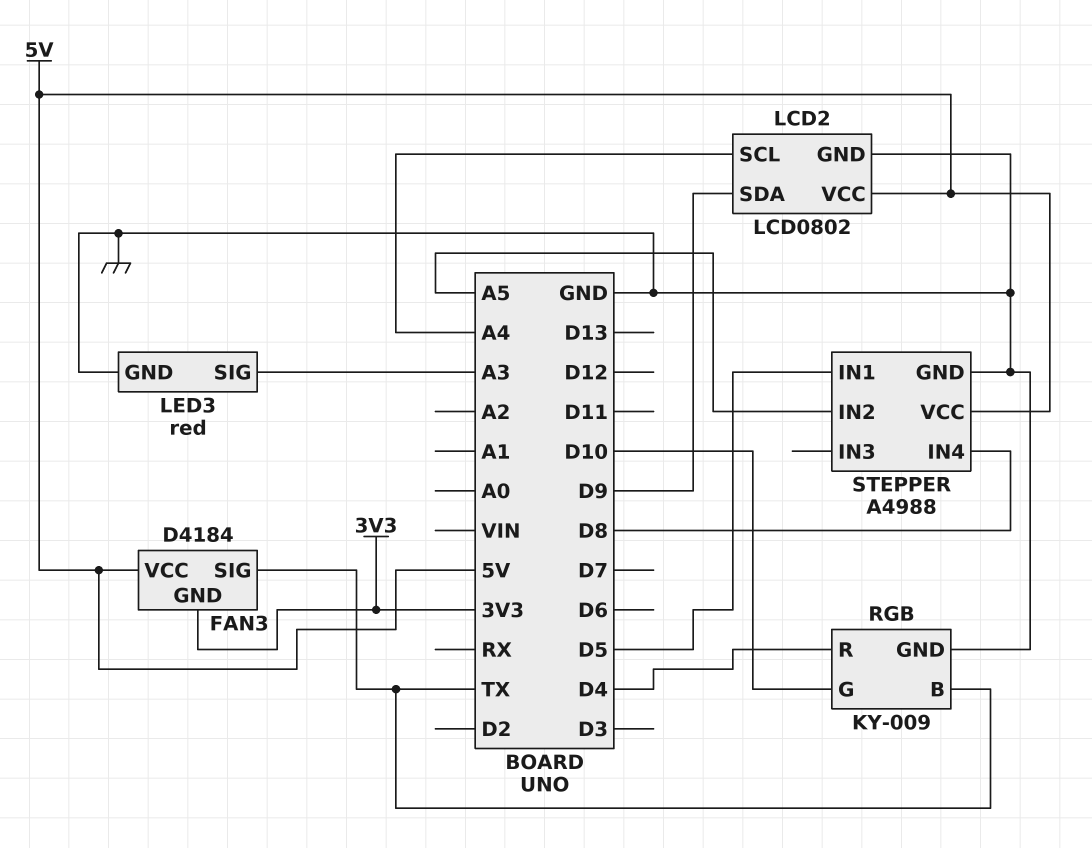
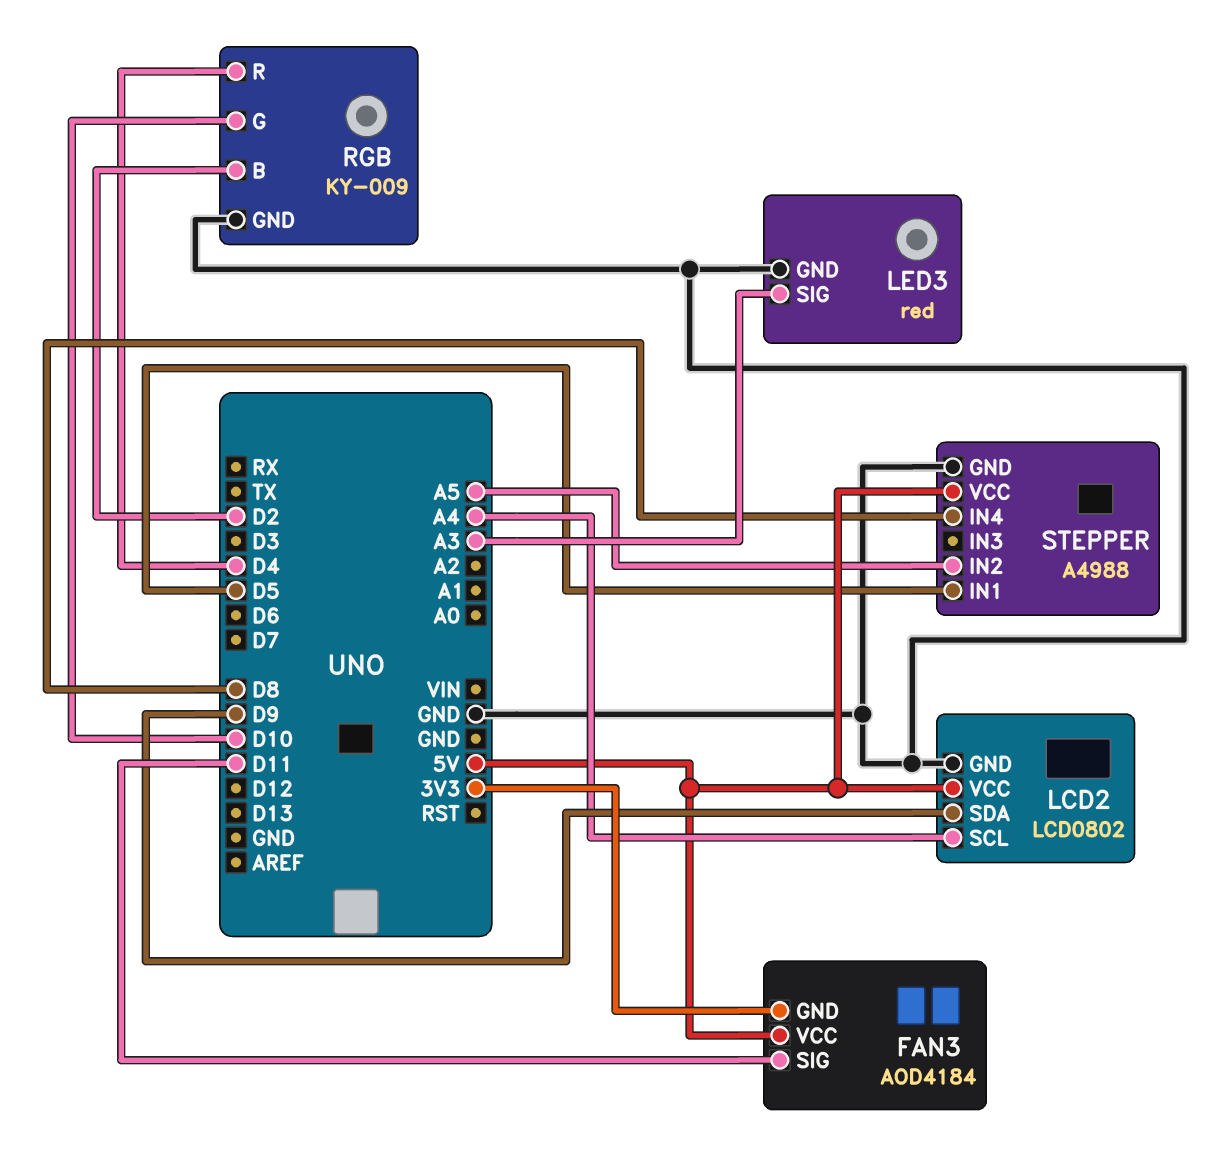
FAN3: D4184 -> AOD4184
FAN3 pin SIG: TX -> D11
RGB pin B: TX -> D2

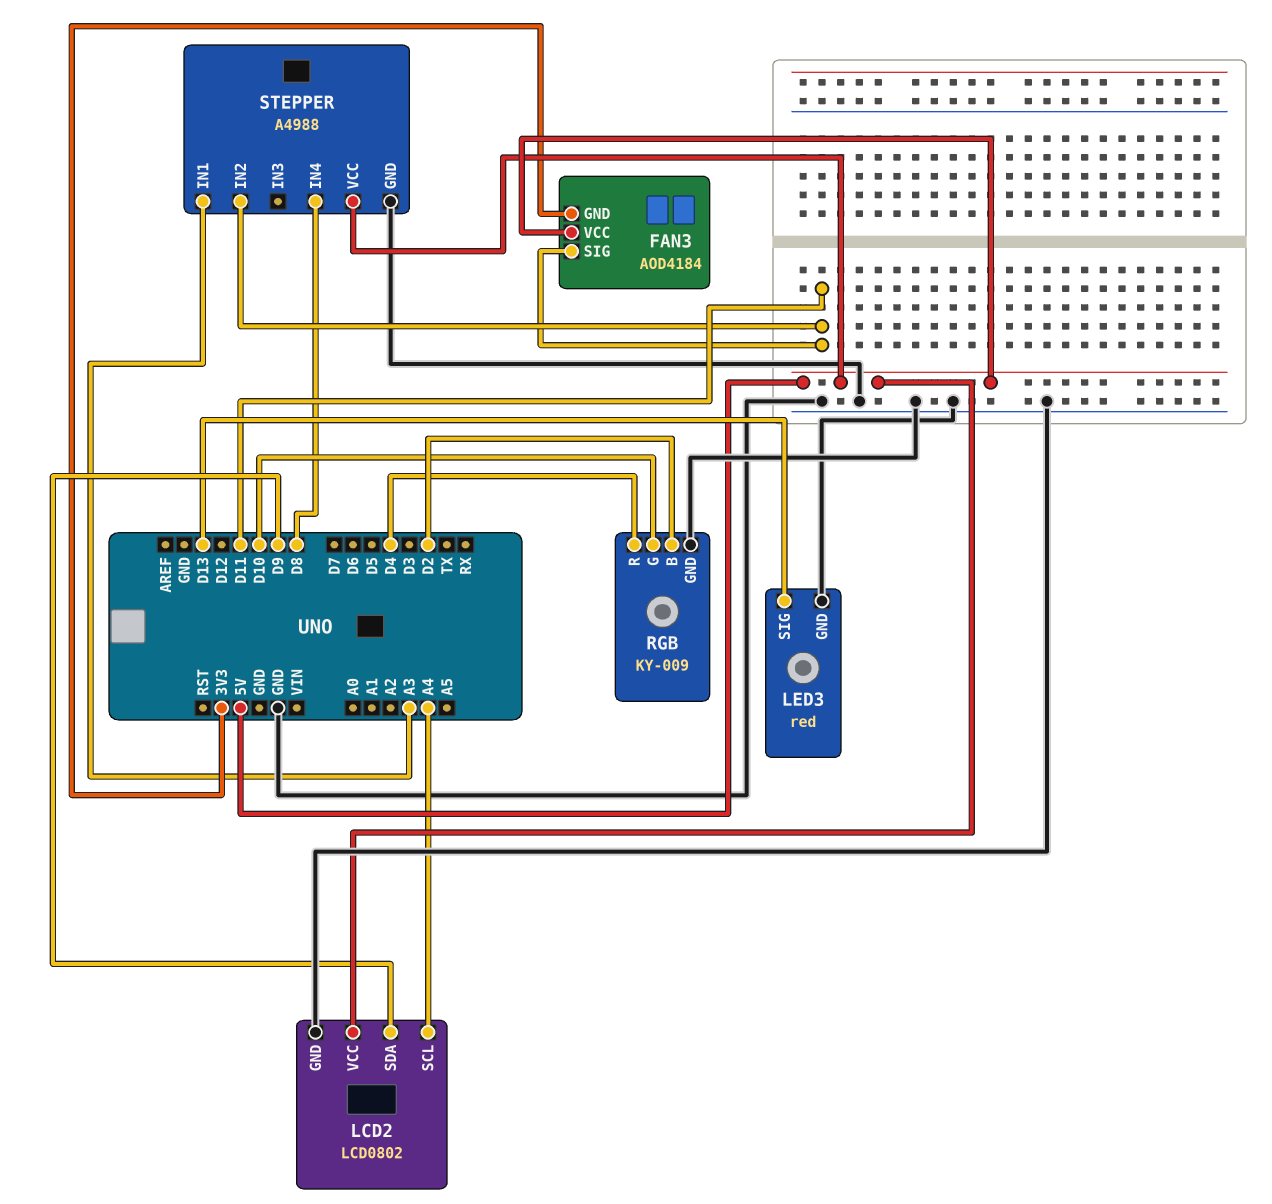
LED3 pin SIG: A3 -> D13
STEPPER pin IN1: D5 -> A3
STEPPER pin IN2: A5 -> D11

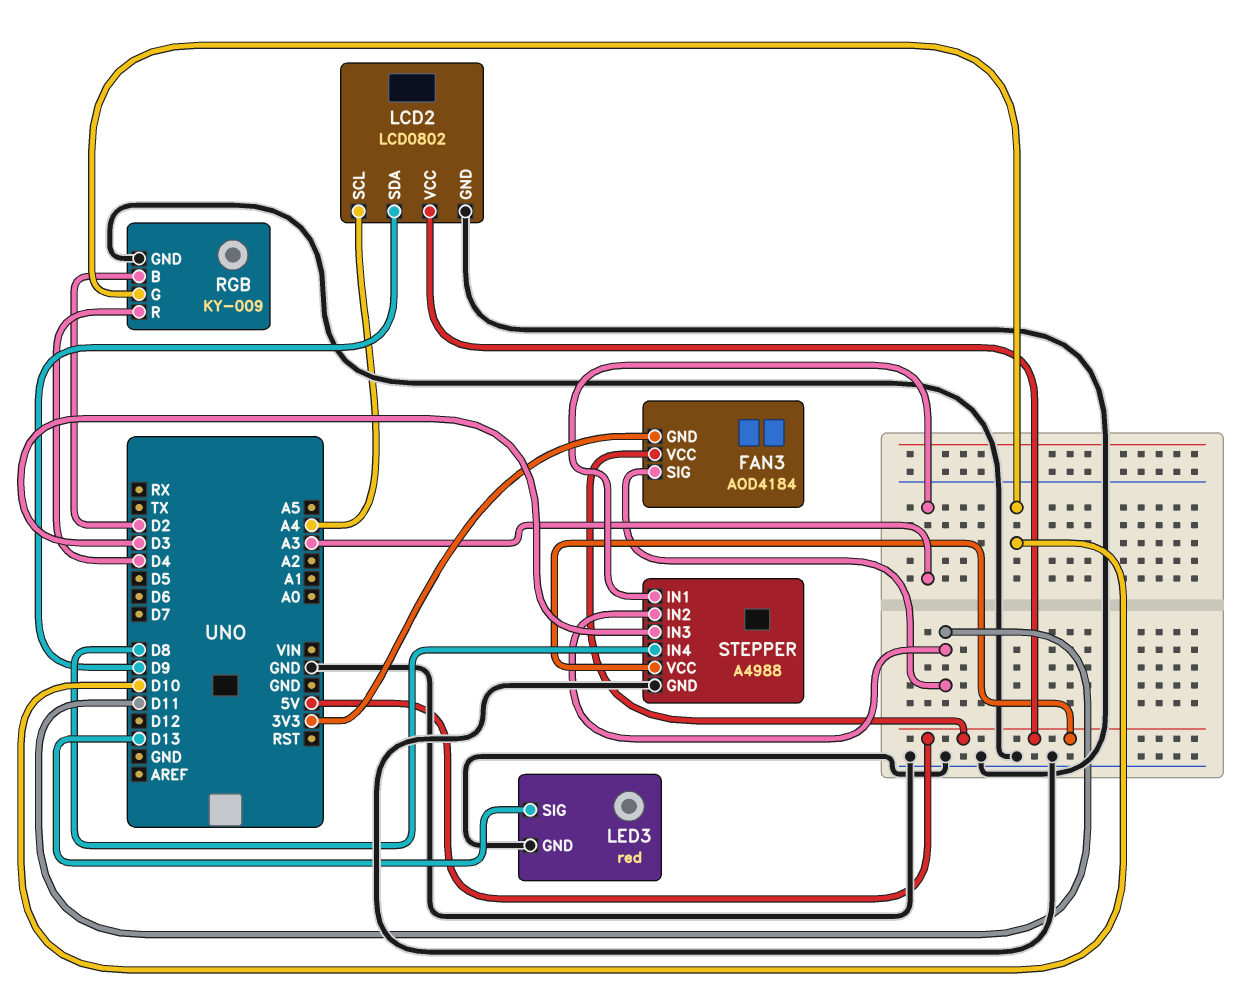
STEPPER pin IN3: none -> D3

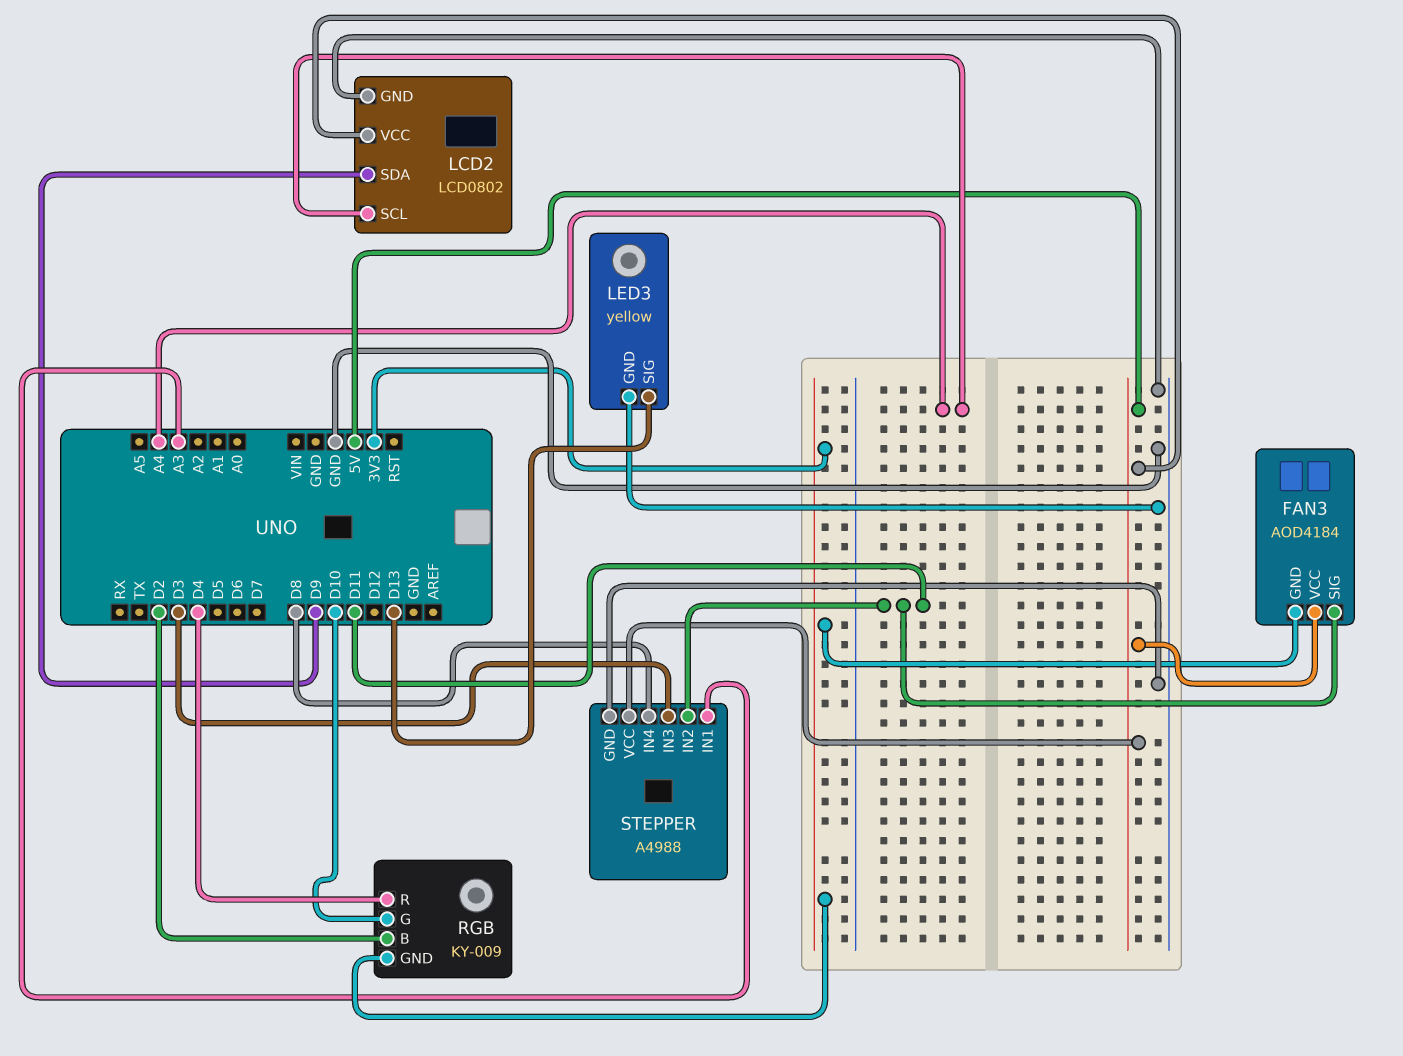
LED3: red -> yellow
RGB pin GND: GND -> 3V3

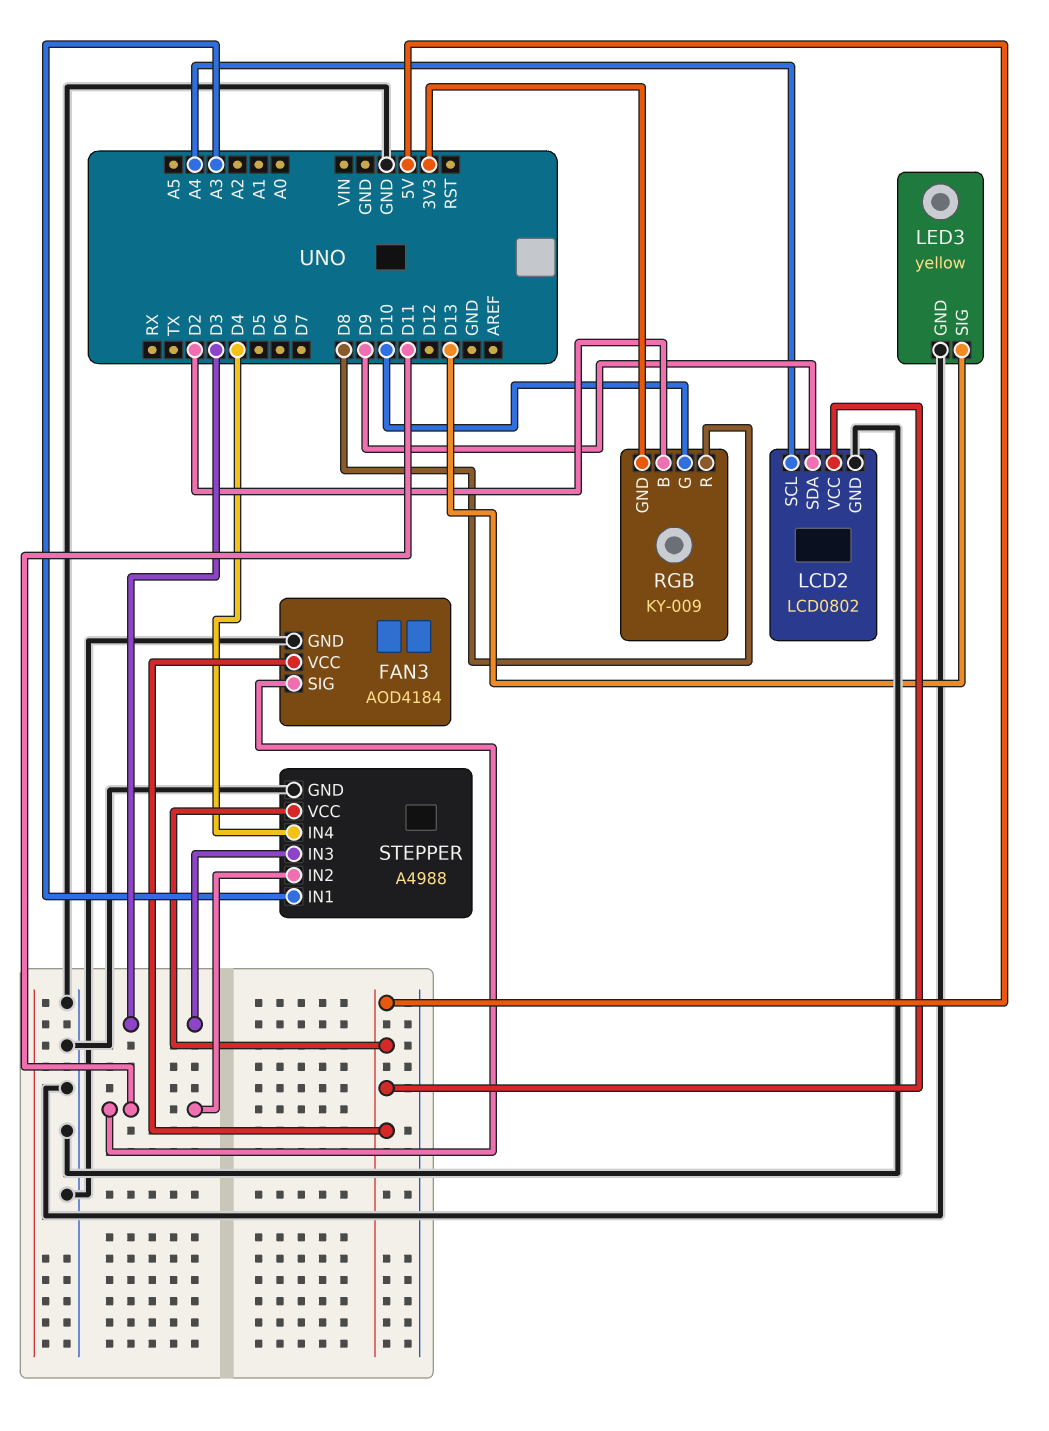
FAN3 pin GND: 3V3 -> GND
RGB pin R: D4 -> D8
STEPPER pin IN4: D8 -> D4

